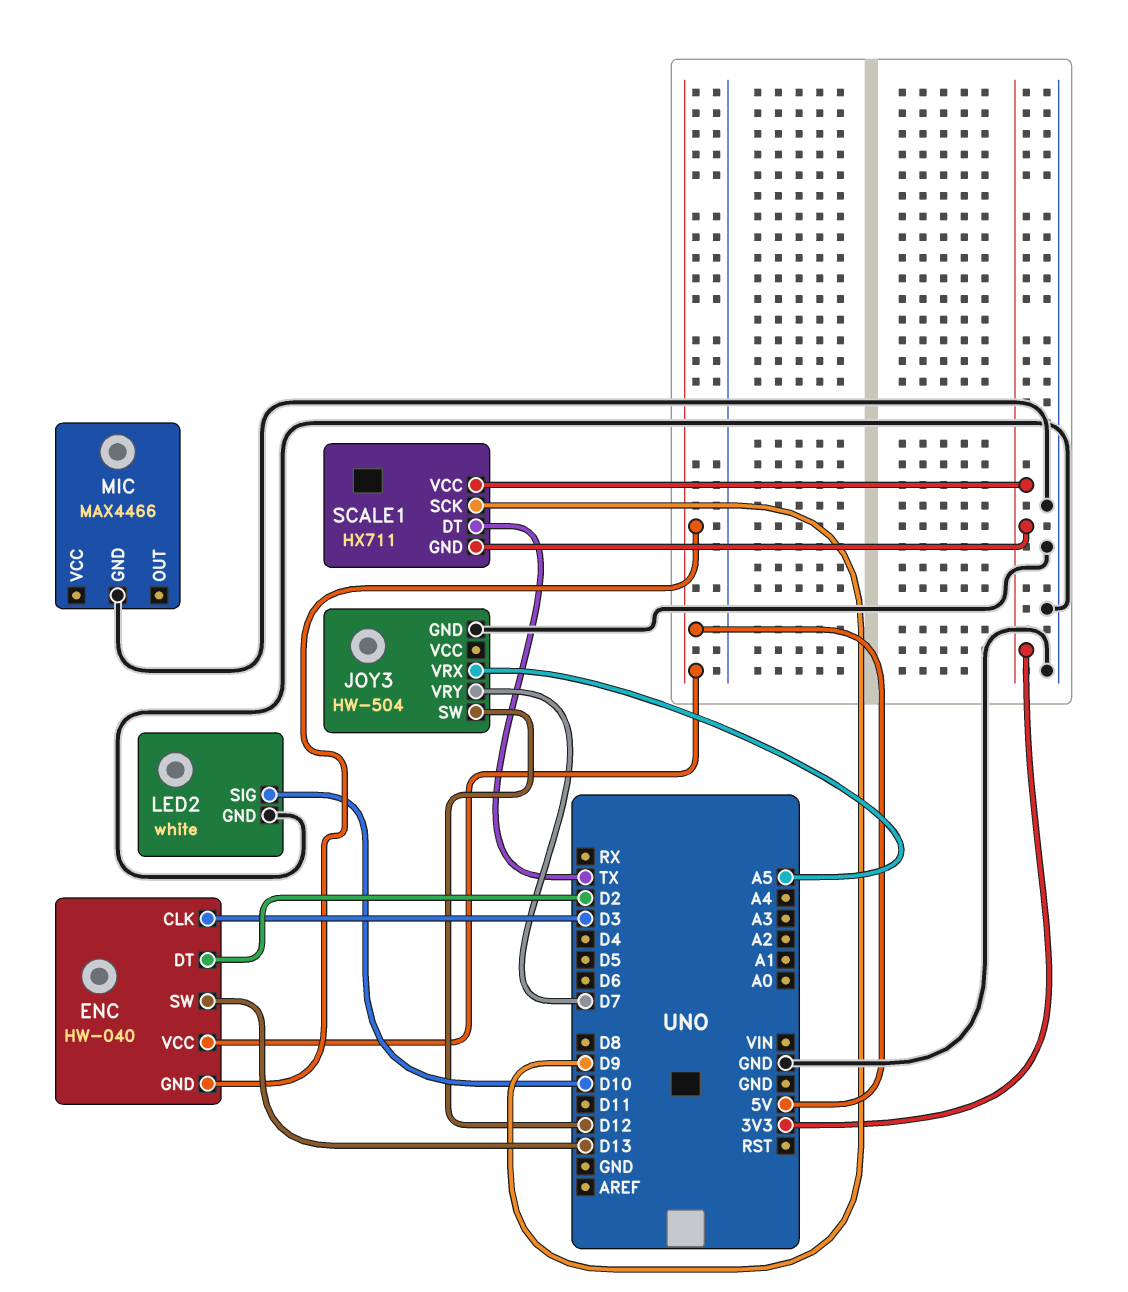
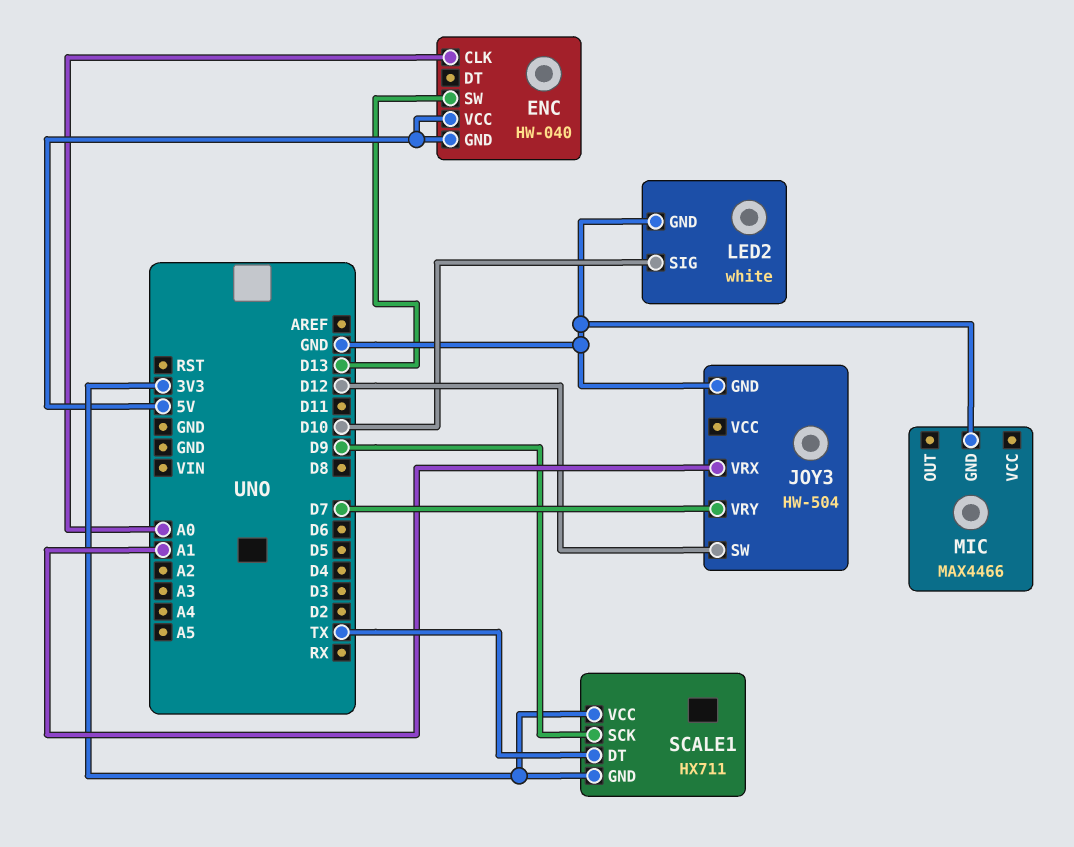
ENC pin CLK: D3 -> A0
ENC pin DT: D2 -> none
JOY3 pin VRX: A5 -> A1

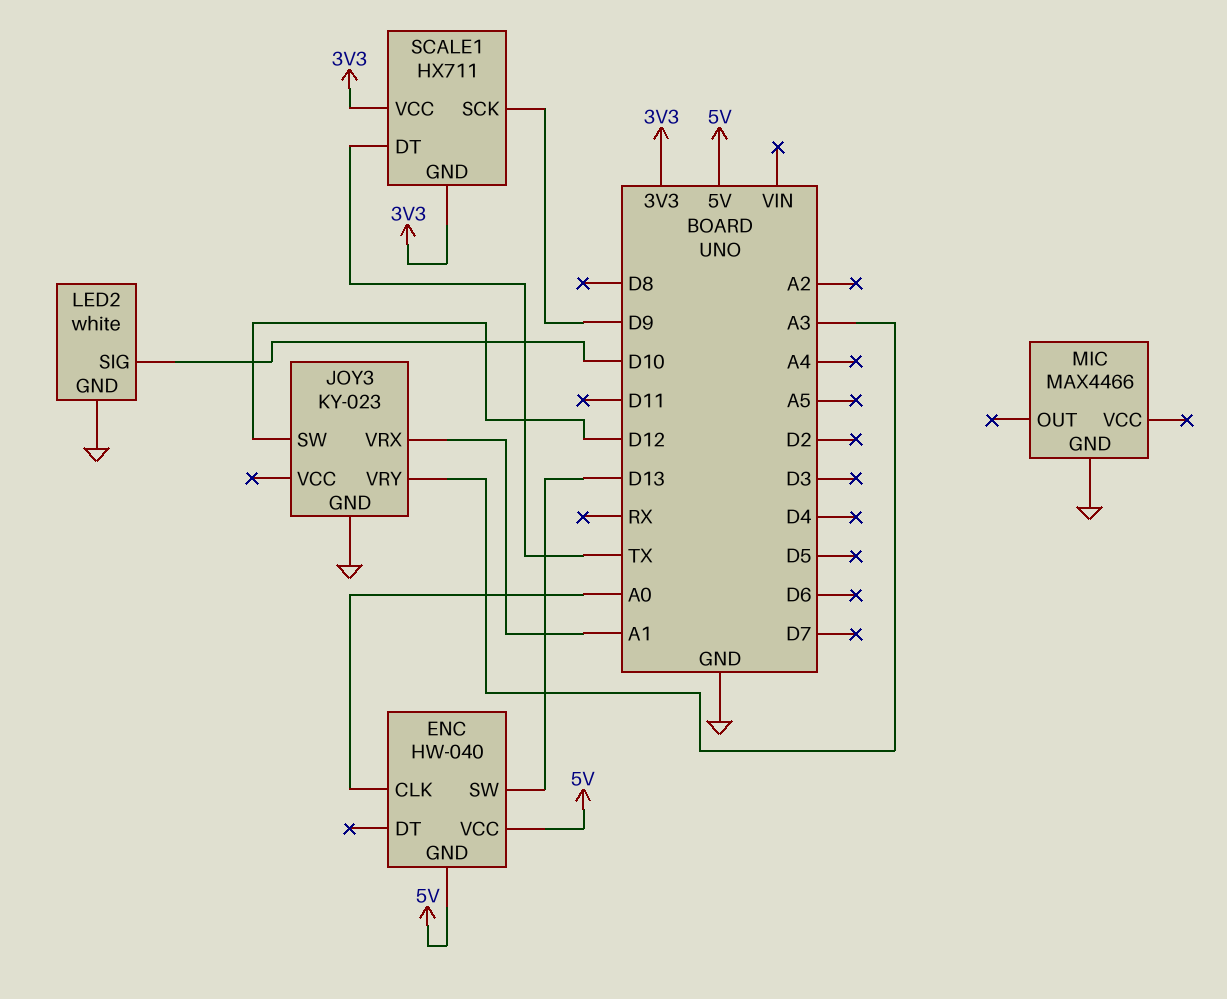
JOY3: HW-504 -> KY-023
JOY3 pin VRY: D7 -> A3

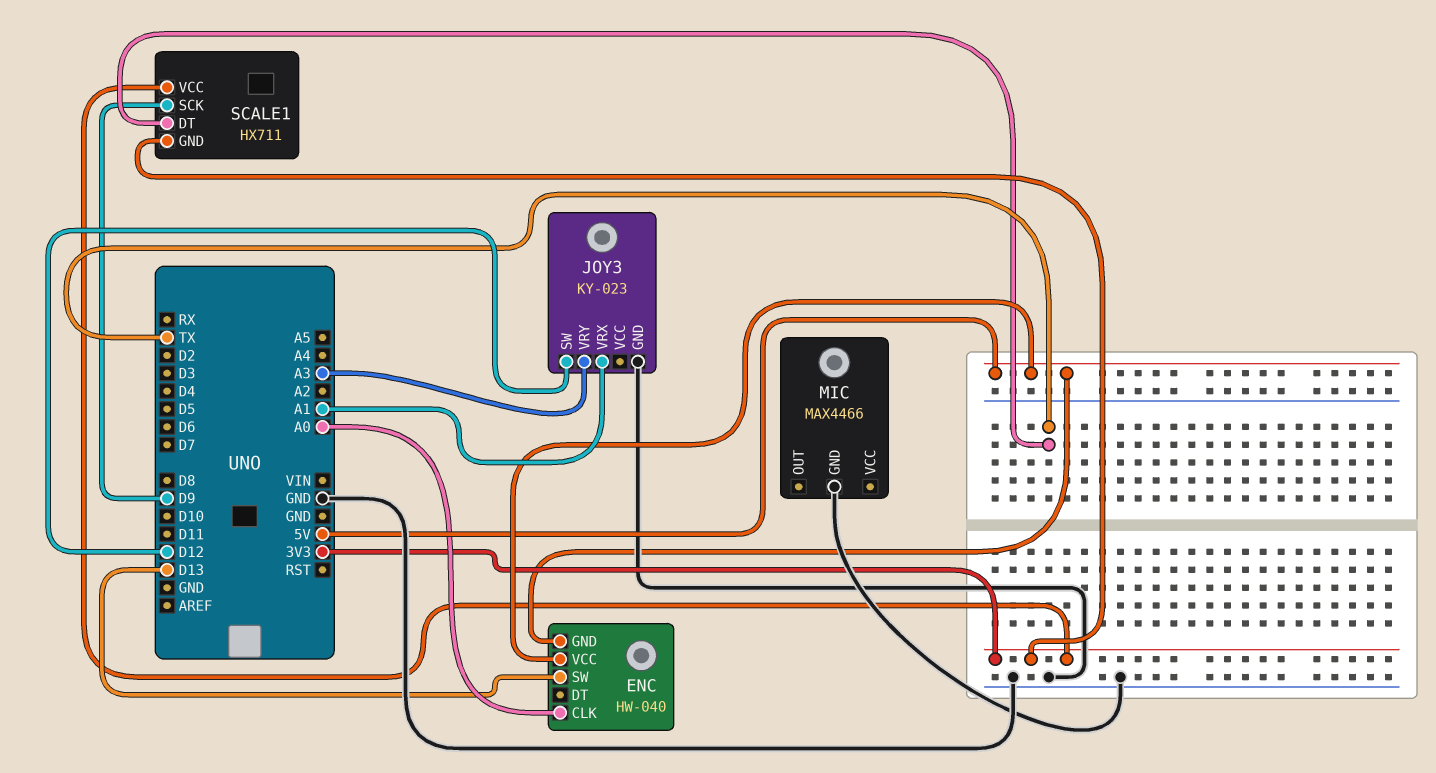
LED2: white -> none
LED2 pin GND: GND -> none
LED2 pin SIG: D10 -> none

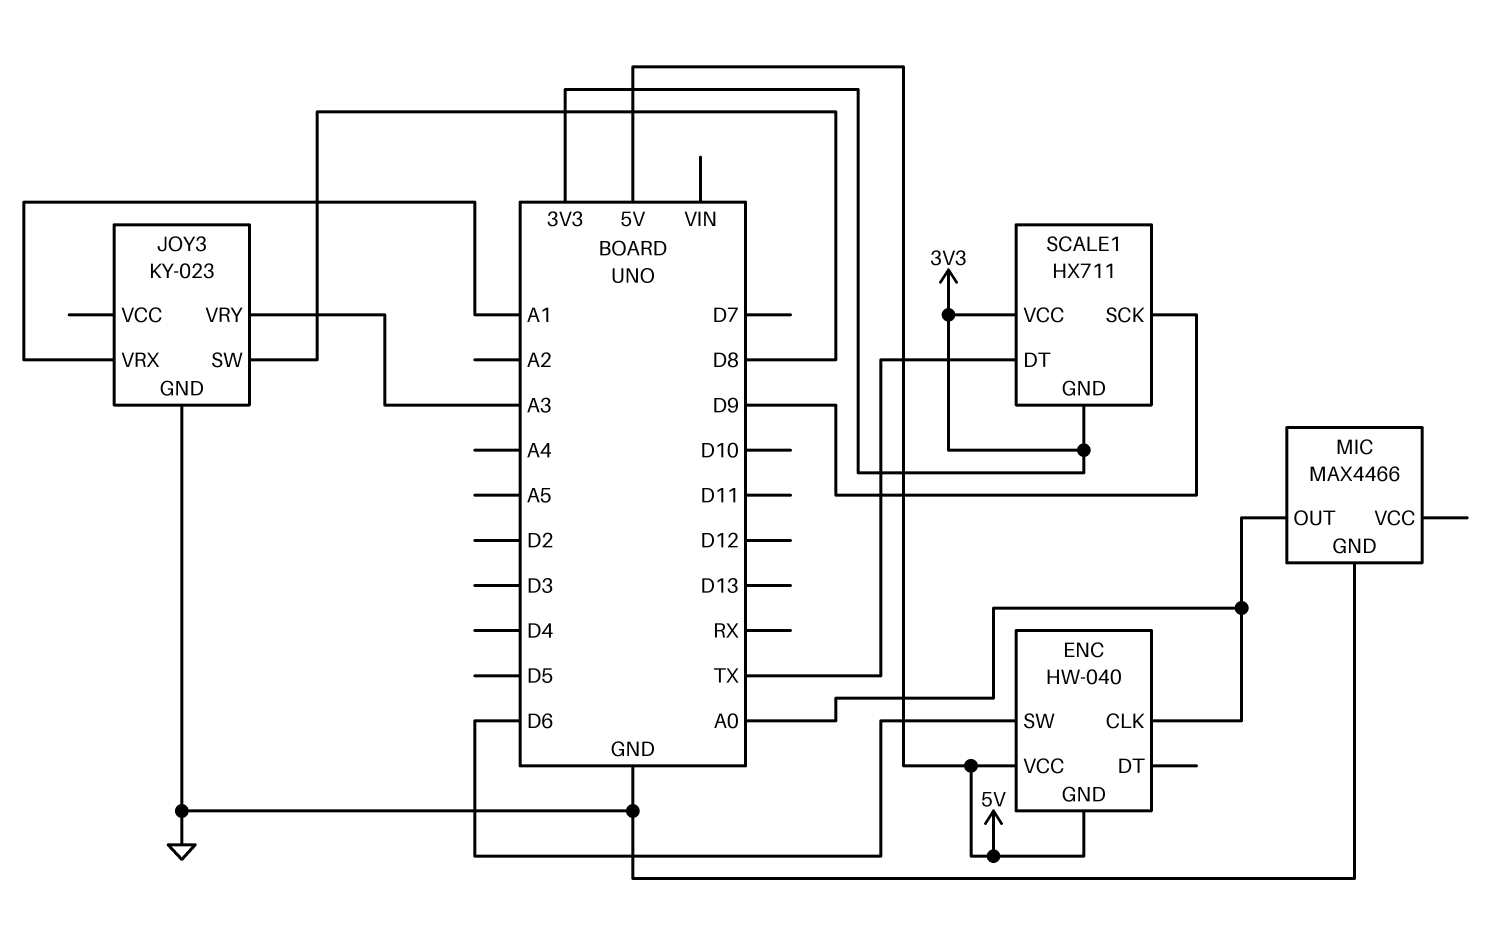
ENC pin SW: D13 -> D6
JOY3 pin SW: D12 -> D8
MIC pin OUT: none -> A0

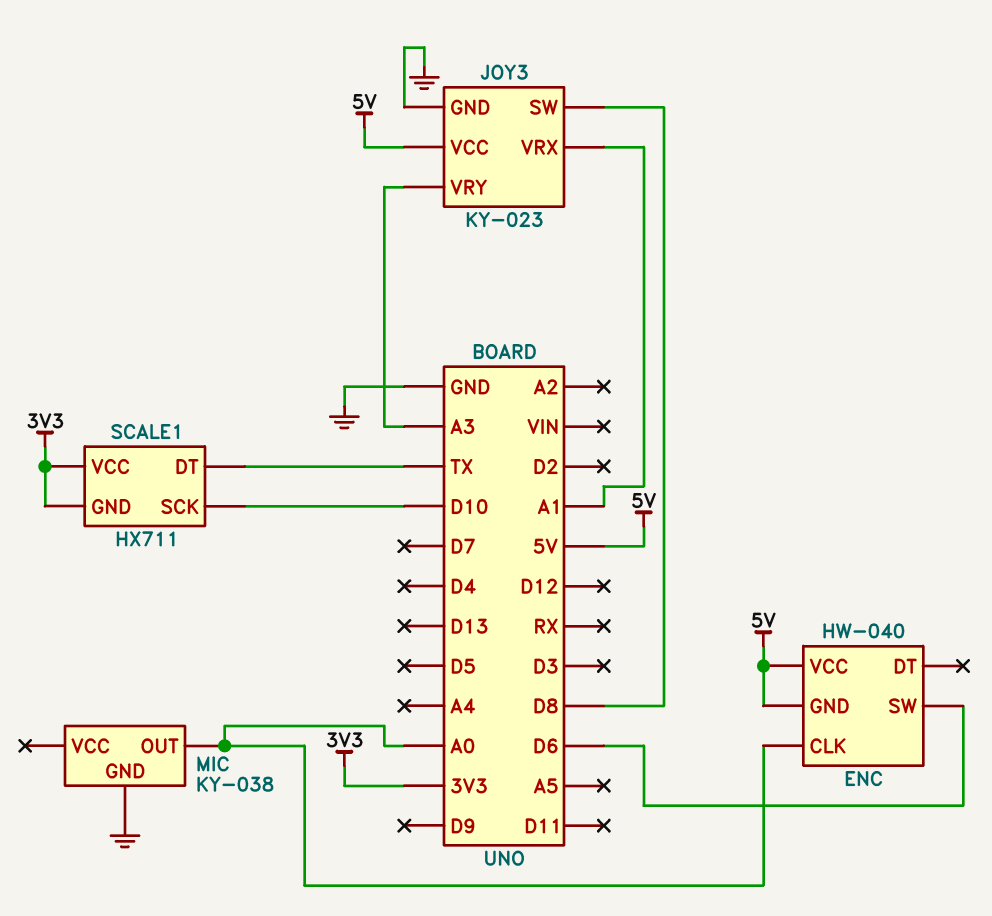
JOY3 pin VCC: none -> 5V
MIC: MAX4466 -> KY-038
SCALE1 pin SCK: D9 -> D10

